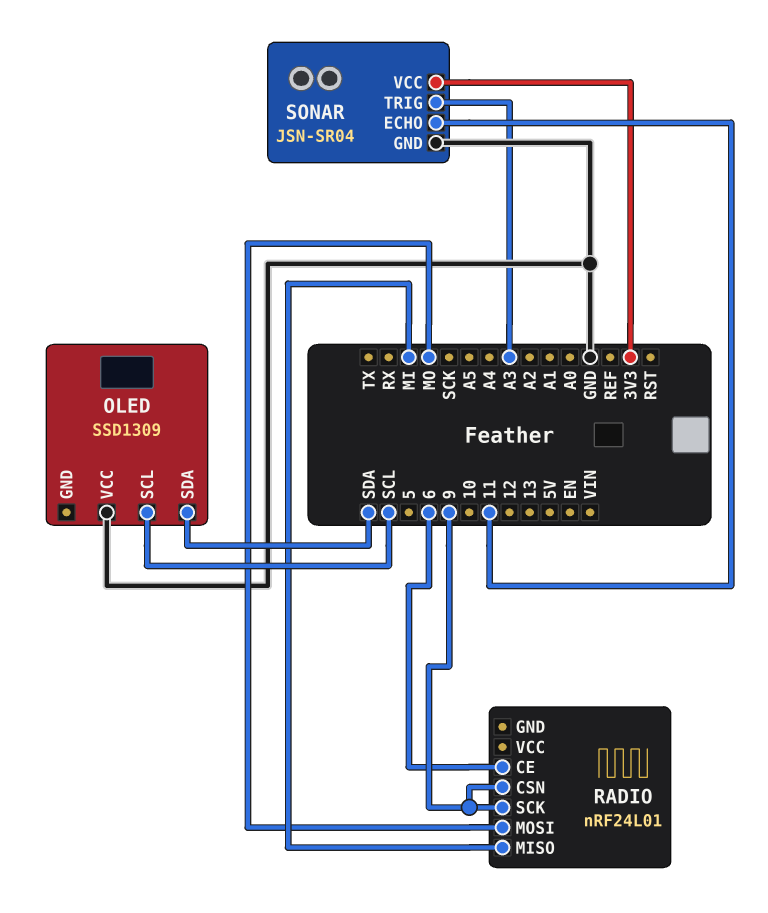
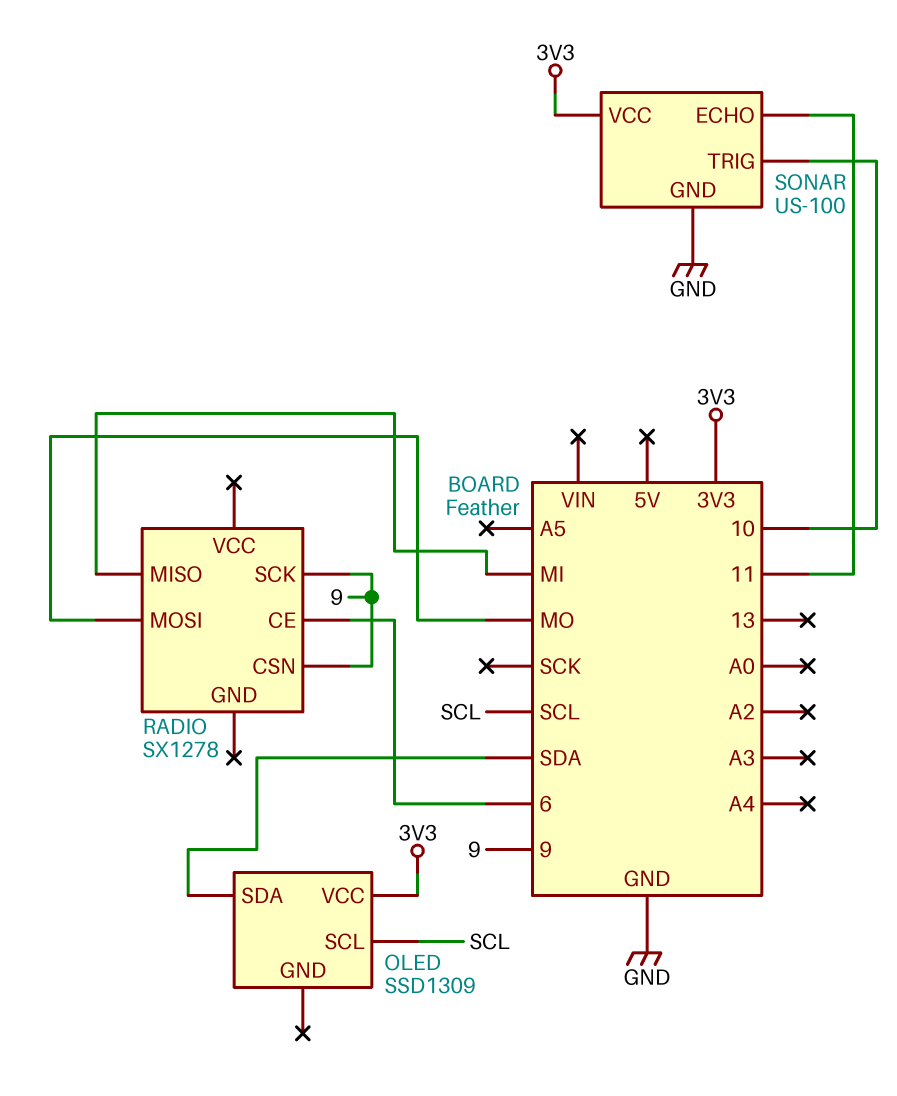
OLED pin VCC: GND -> 3V3
RADIO: nRF24L01 -> SX1278
SONAR: JSN-SR04 -> US-100
SONAR pin TRIG: A3 -> 10

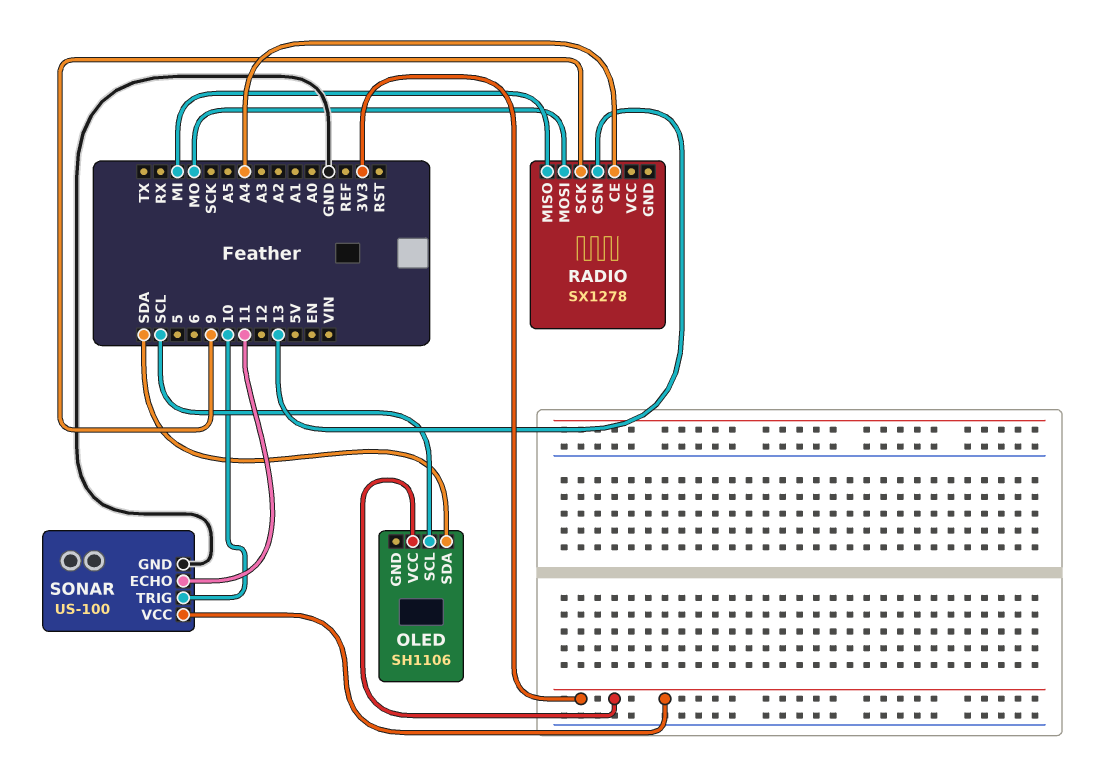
OLED: SSD1309 -> SH1106
RADIO pin CE: 6 -> A4
RADIO pin CSN: 9 -> 13

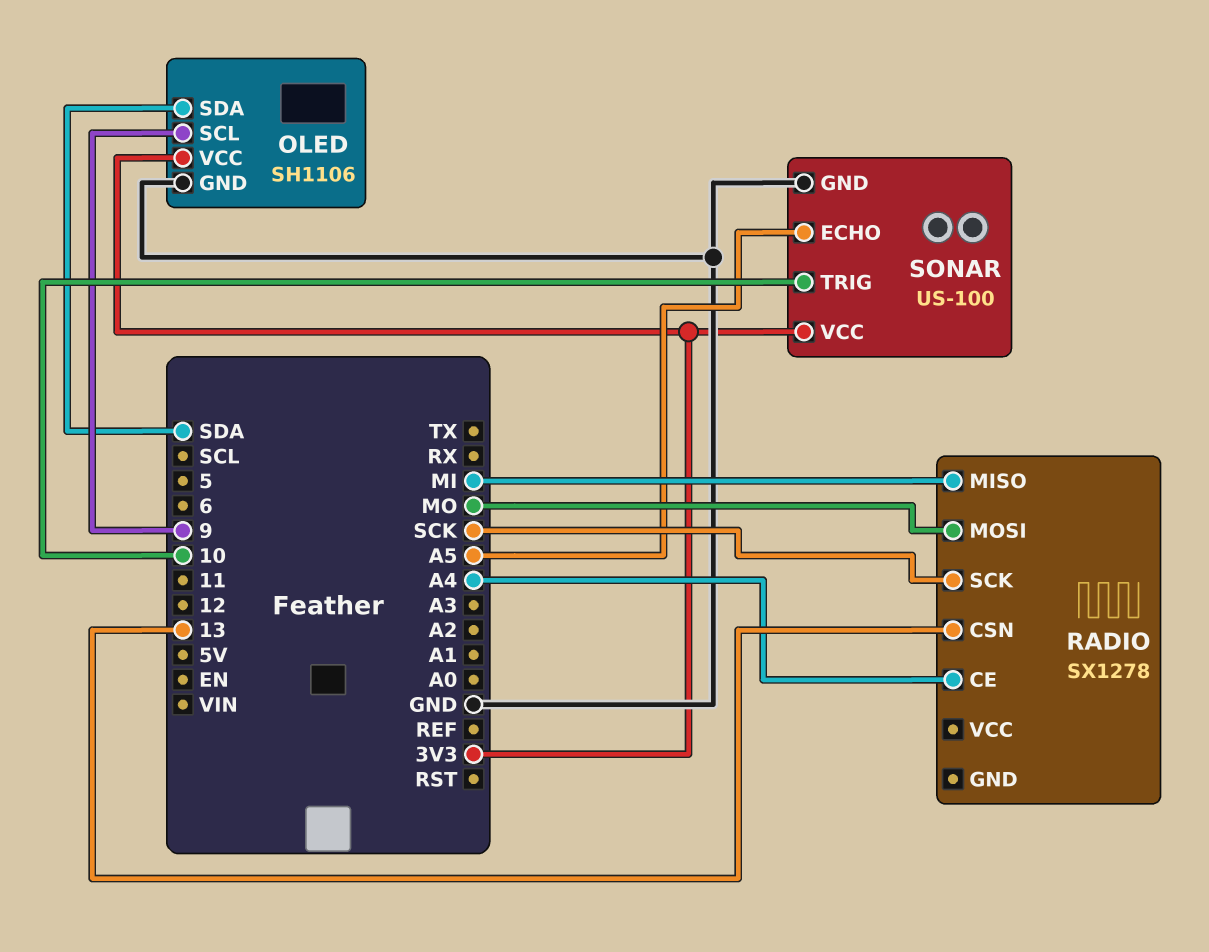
OLED pin GND: none -> GND
OLED pin SCL: SCL -> 9
RADIO pin SCK: 9 -> SCK
SONAR pin ECHO: 11 -> A5

